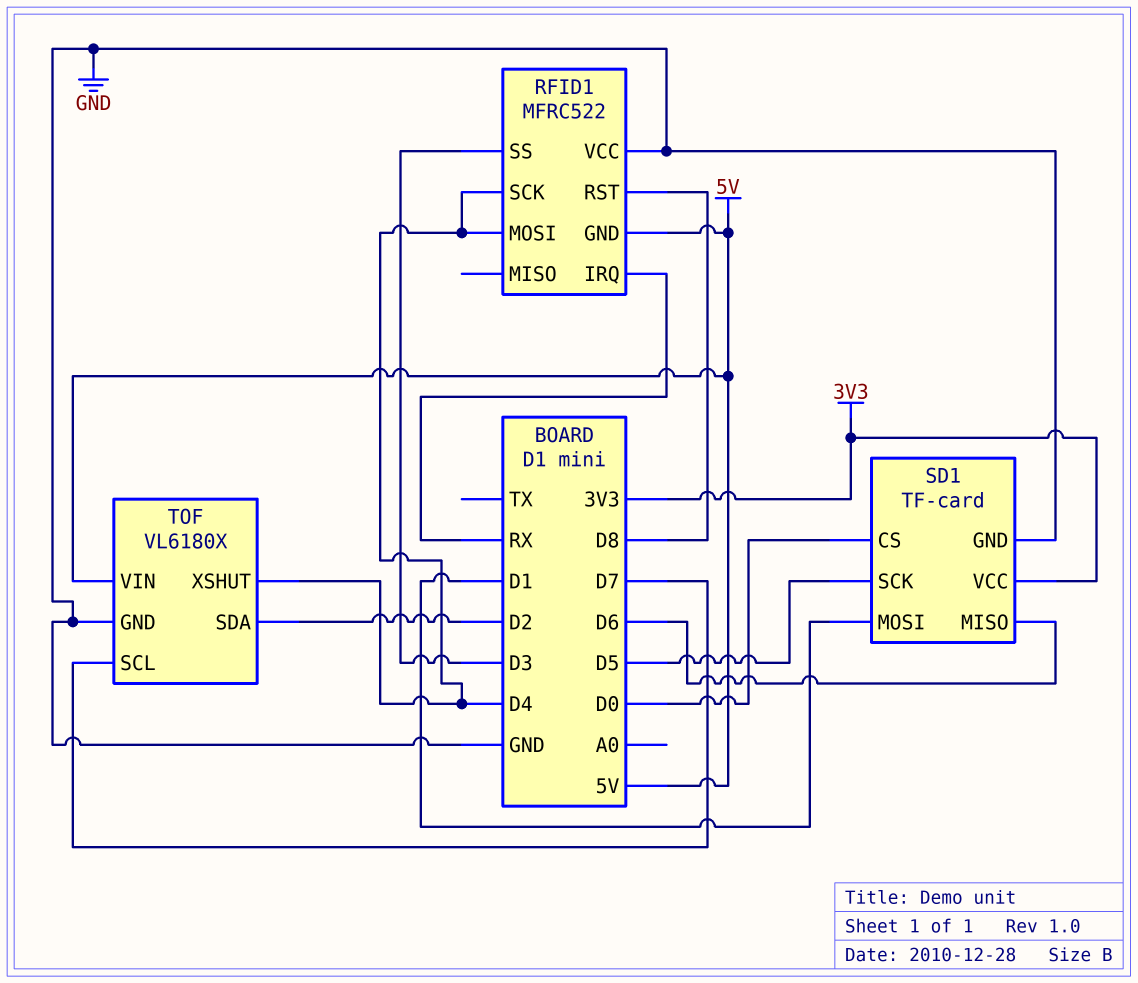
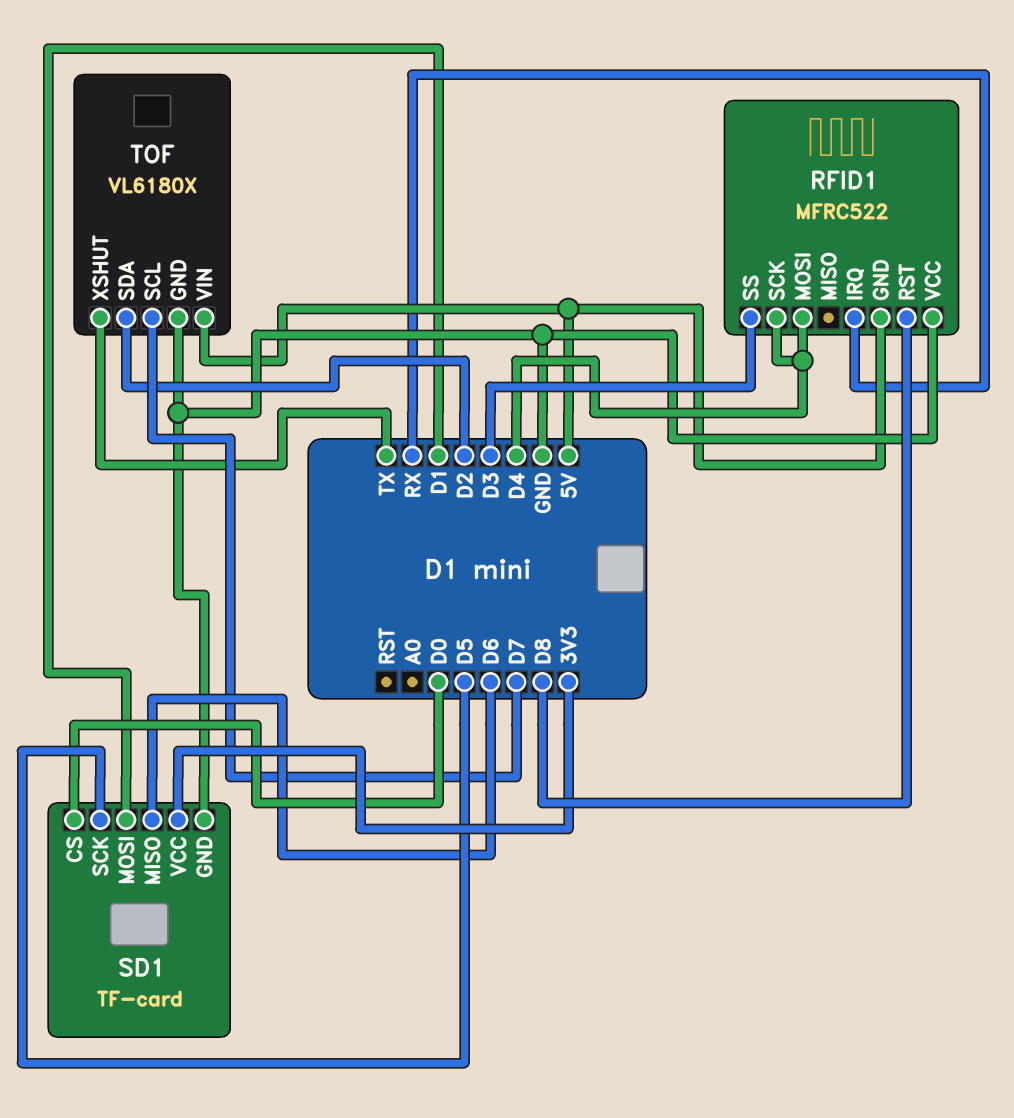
TOF pin XSHUT: D4 -> TX

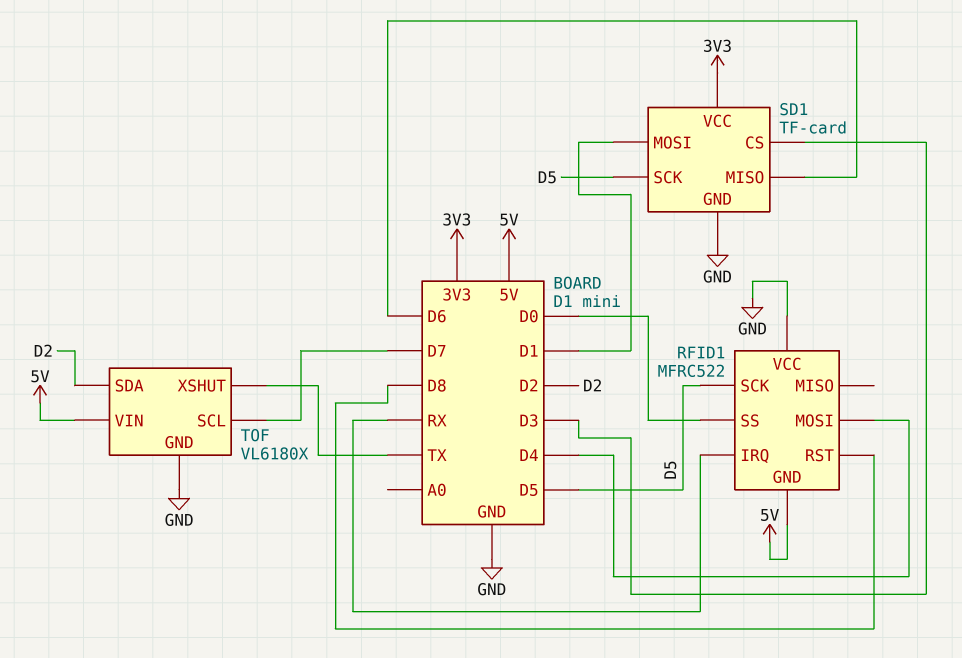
RFID1 pin SCK: D4 -> D5
RFID1 pin SS: D3 -> D0
SD1 pin CS: D0 -> D3

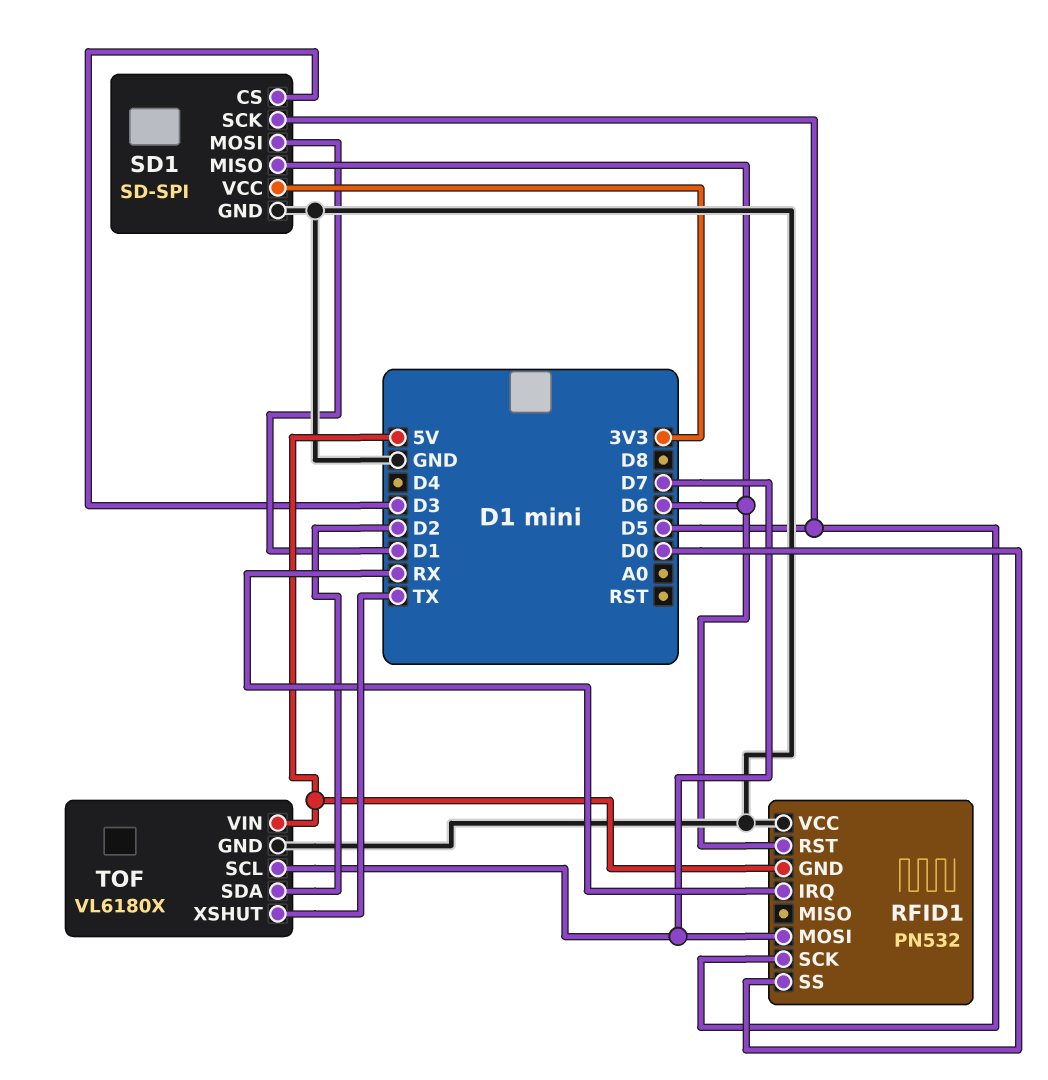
RFID1: MFRC522 -> PN532
RFID1 pin MOSI: D4 -> D7
RFID1 pin RST: D8 -> D6
SD1: TF-card -> SD-SPI

